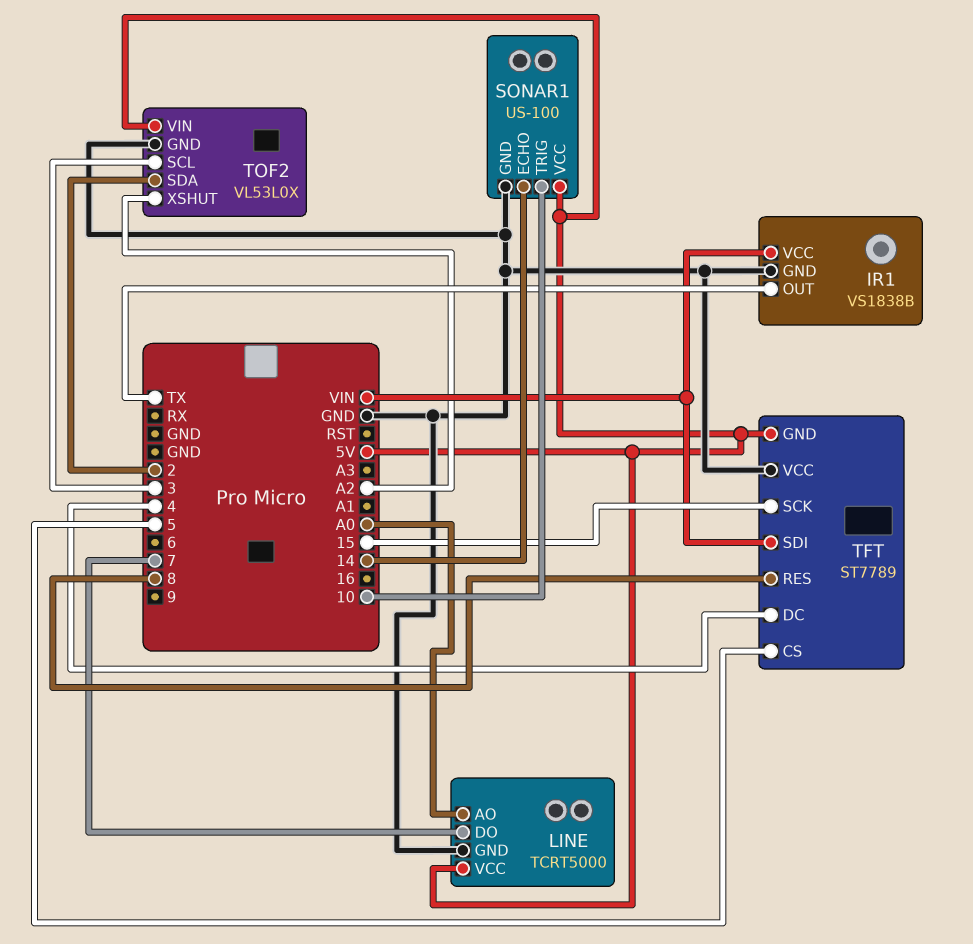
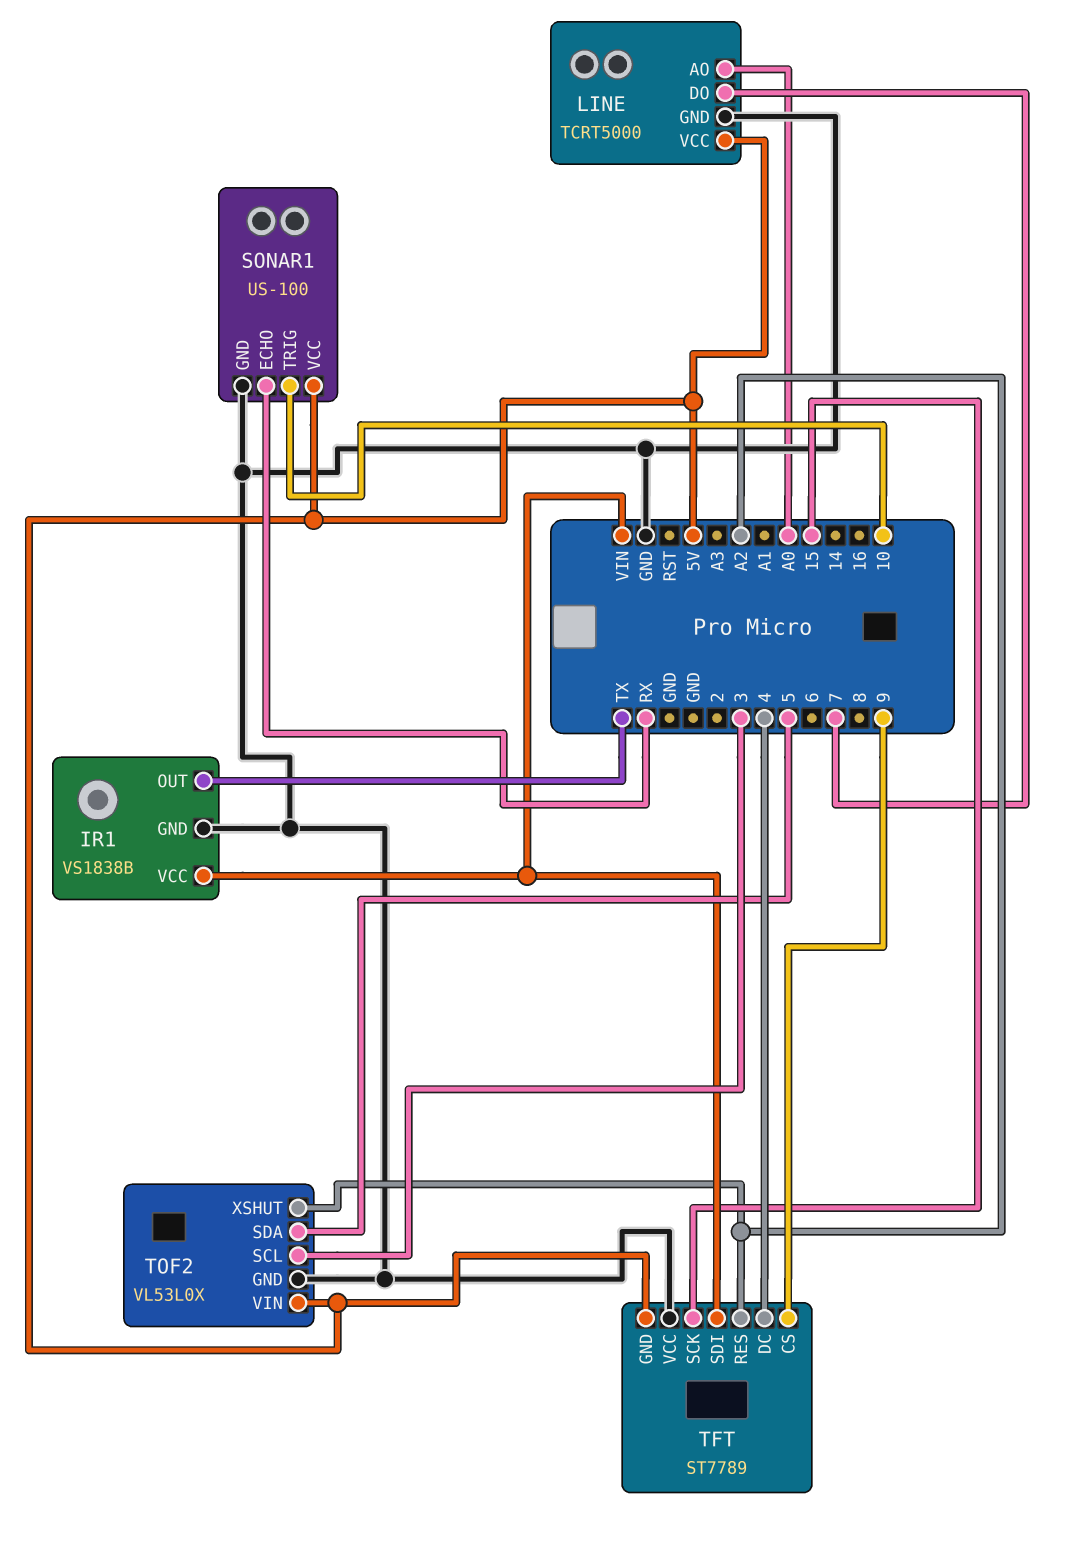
SONAR1 pin ECHO: 14 -> RX
TFT pin CS: 5 -> 9
TFT pin RES: 8 -> A2
TOF2 pin SDA: 2 -> 5

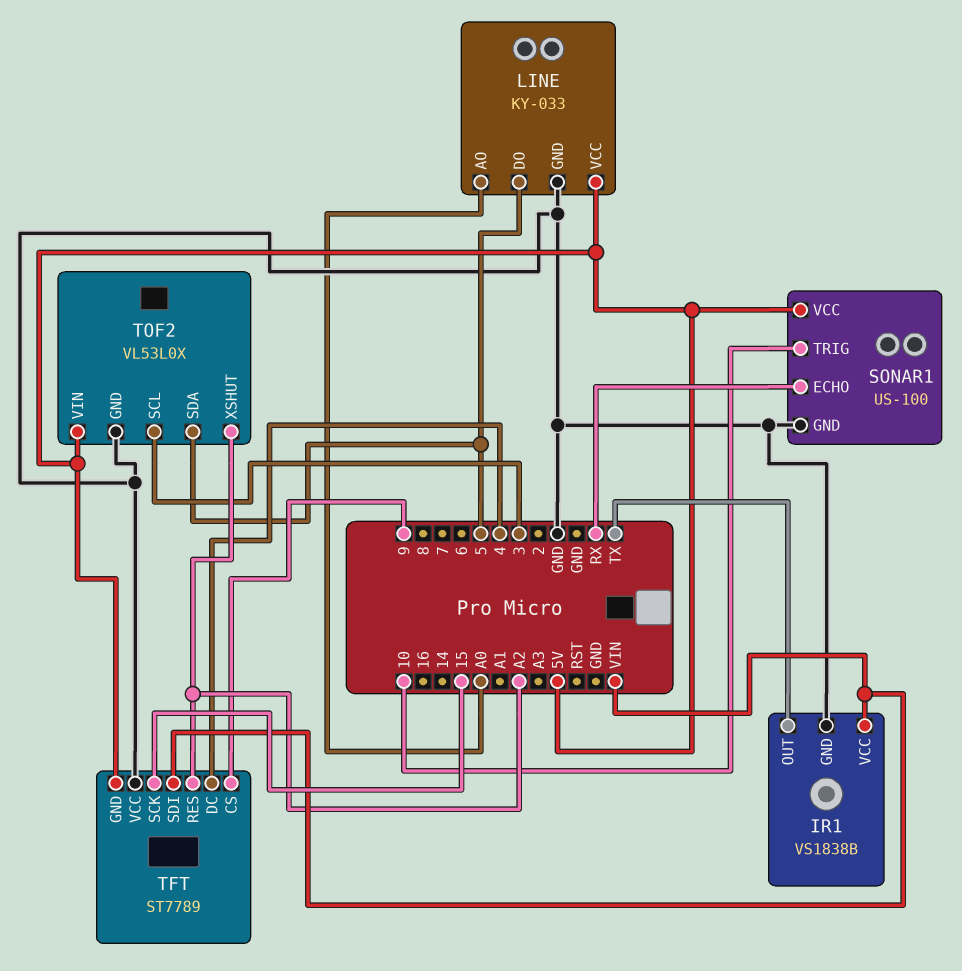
LINE: TCRT5000 -> KY-033
LINE pin DO: 7 -> 5

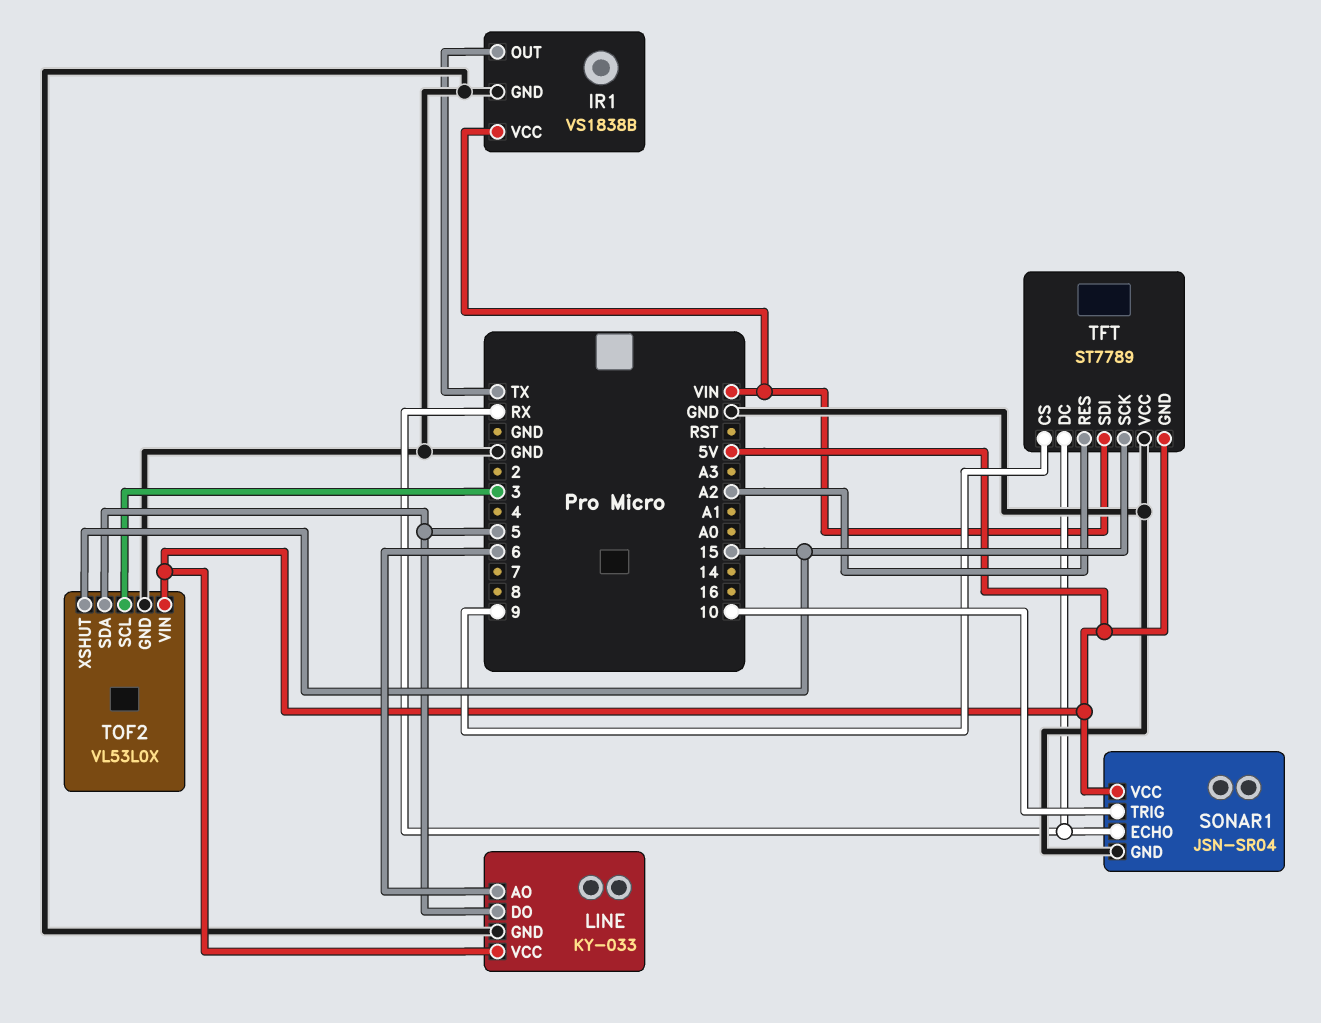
LINE pin AO: A0 -> 6
SONAR1: US-100 -> JSN-SR04
TFT pin DC: 4 -> RX
TOF2 pin XSHUT: A2 -> 15

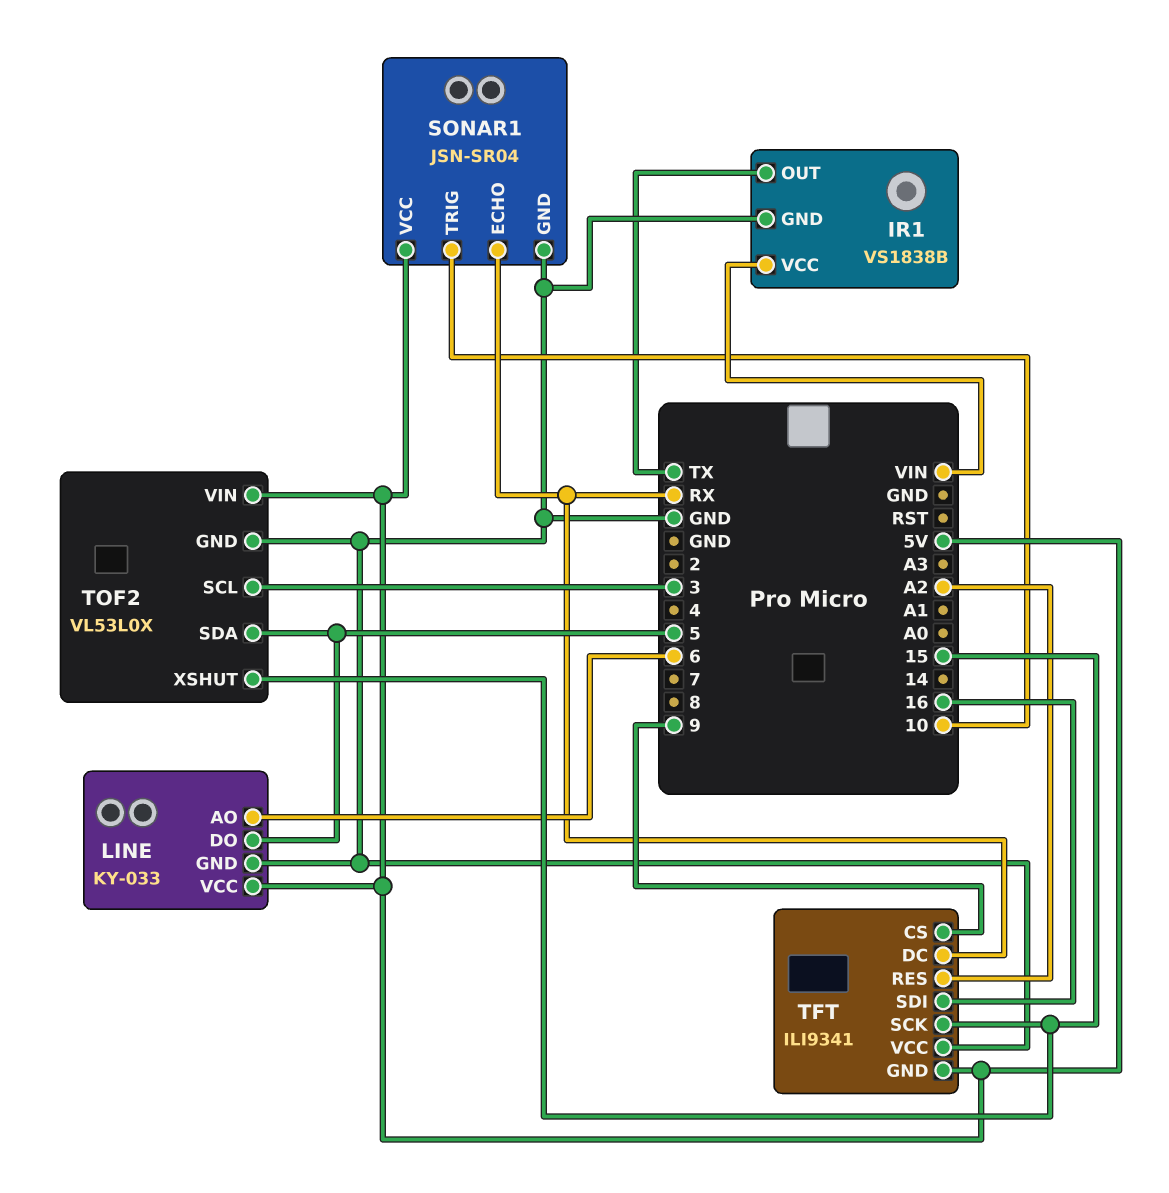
TFT: ST7789 -> ILI9341
TFT pin SDI: VIN -> 16

